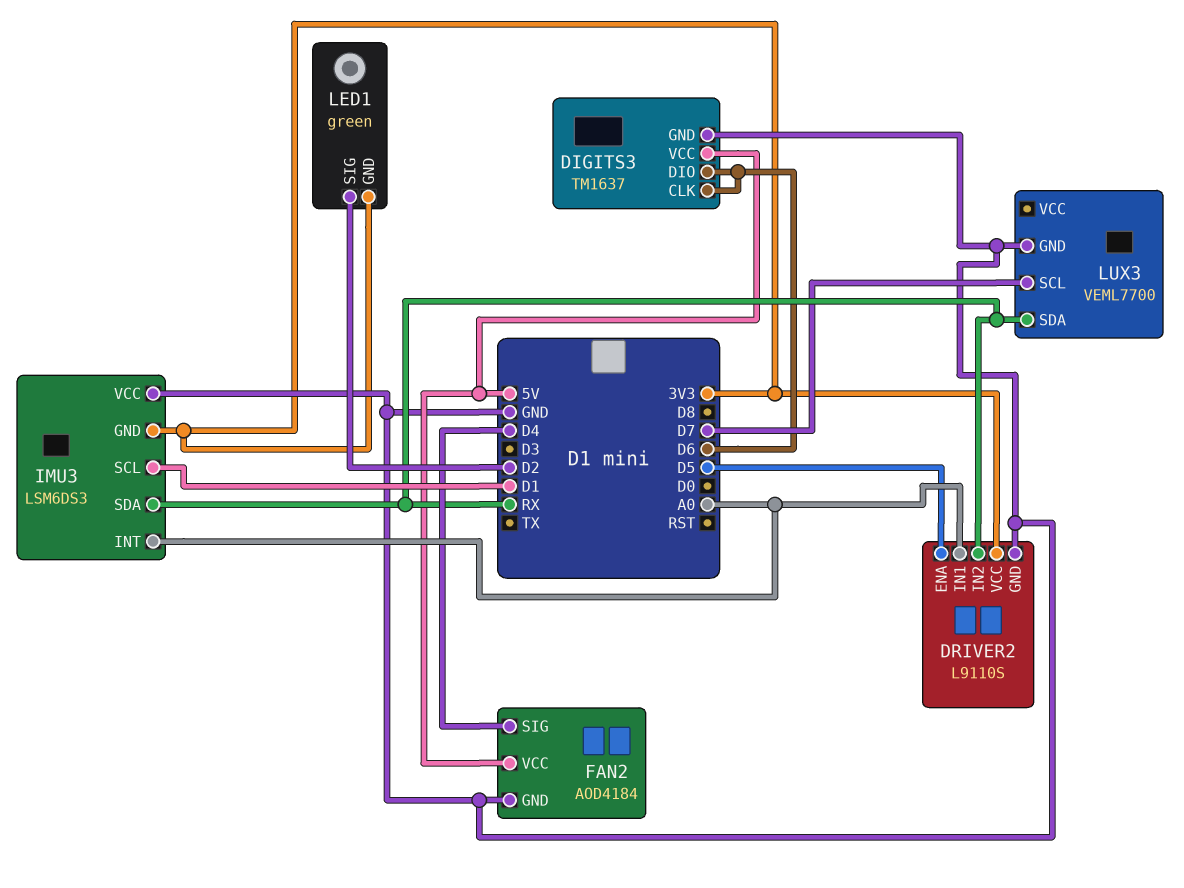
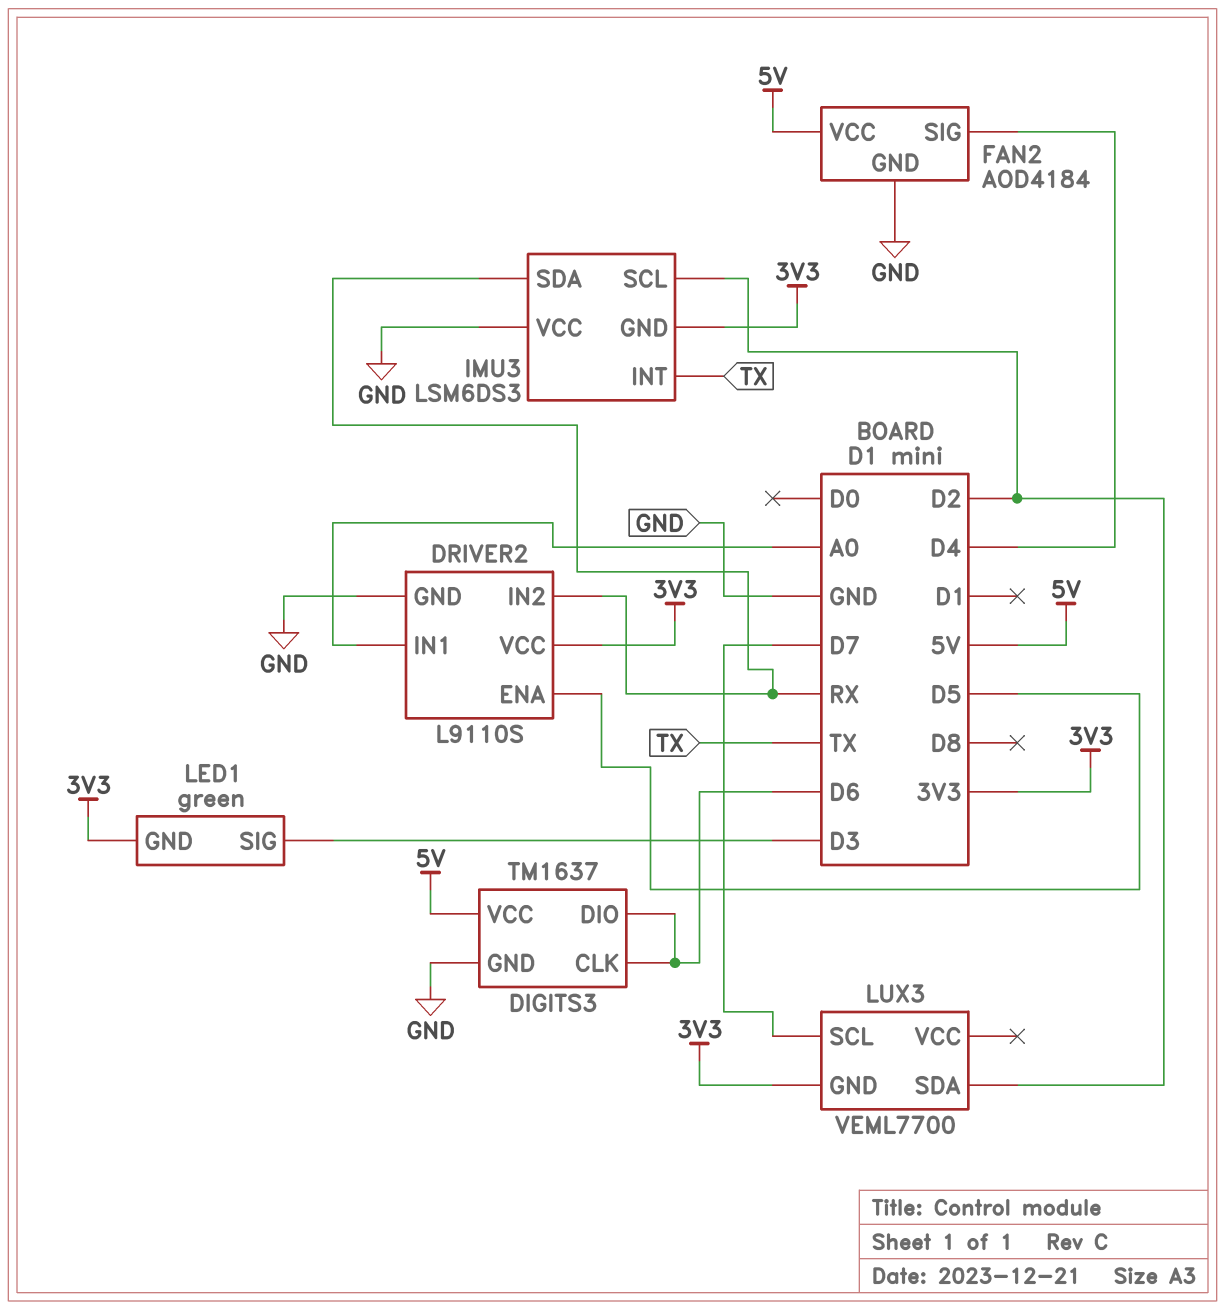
IMU3 pin INT: A0 -> TX
IMU3 pin SCL: D1 -> D2
LED1 pin SIG: D2 -> D3
LUX3 pin GND: GND -> 3V3
LUX3 pin SDA: RX -> D2

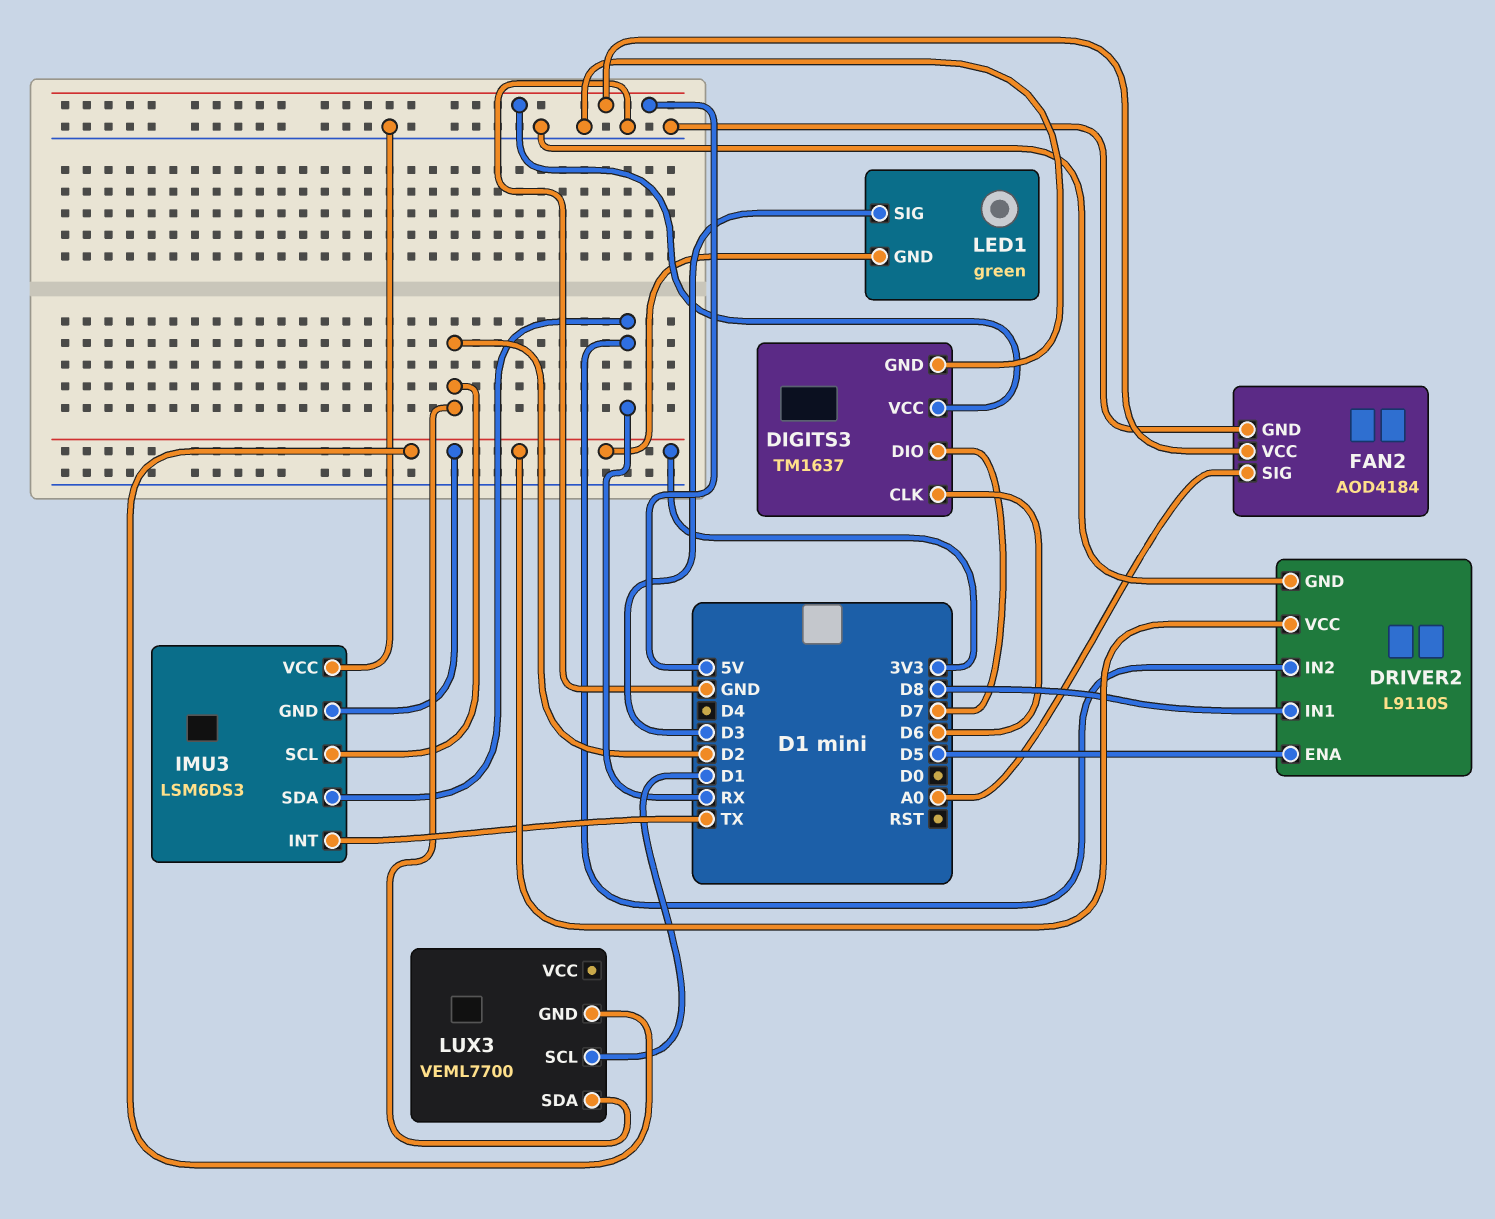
DIGITS3 pin DIO: D6 -> D7
DRIVER2 pin IN1: A0 -> D8
FAN2 pin SIG: D4 -> A0
LUX3 pin SCL: D7 -> D1

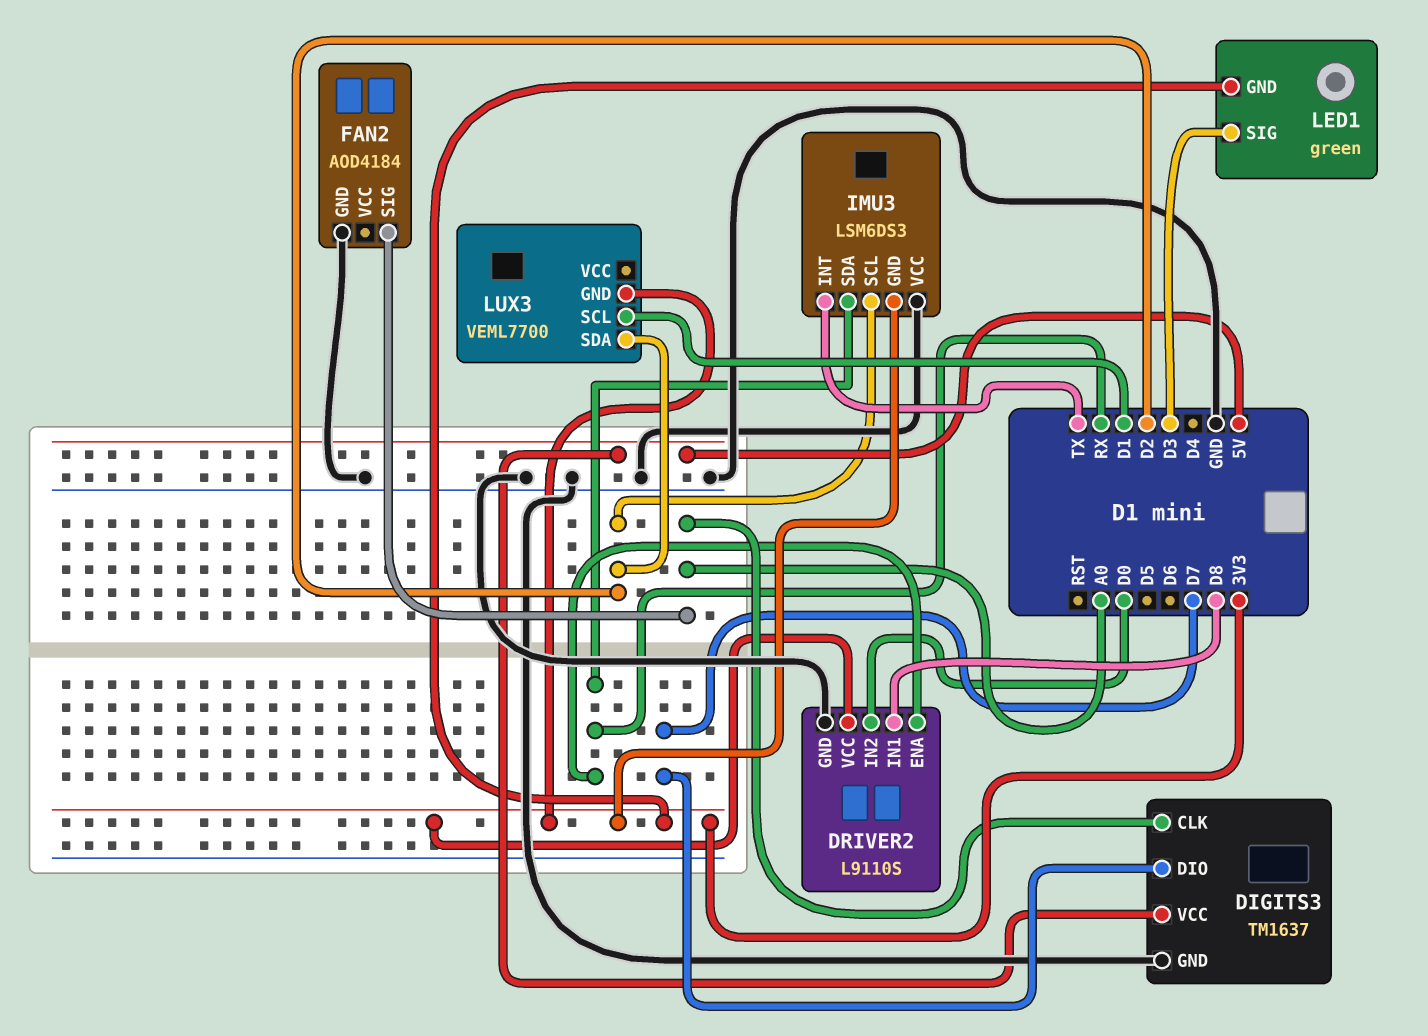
DIGITS3 pin CLK: D6 -> A0
DRIVER2 pin ENA: D5 -> RX
DRIVER2 pin IN2: RX -> D0
FAN2 pin VCC: 5V -> none

